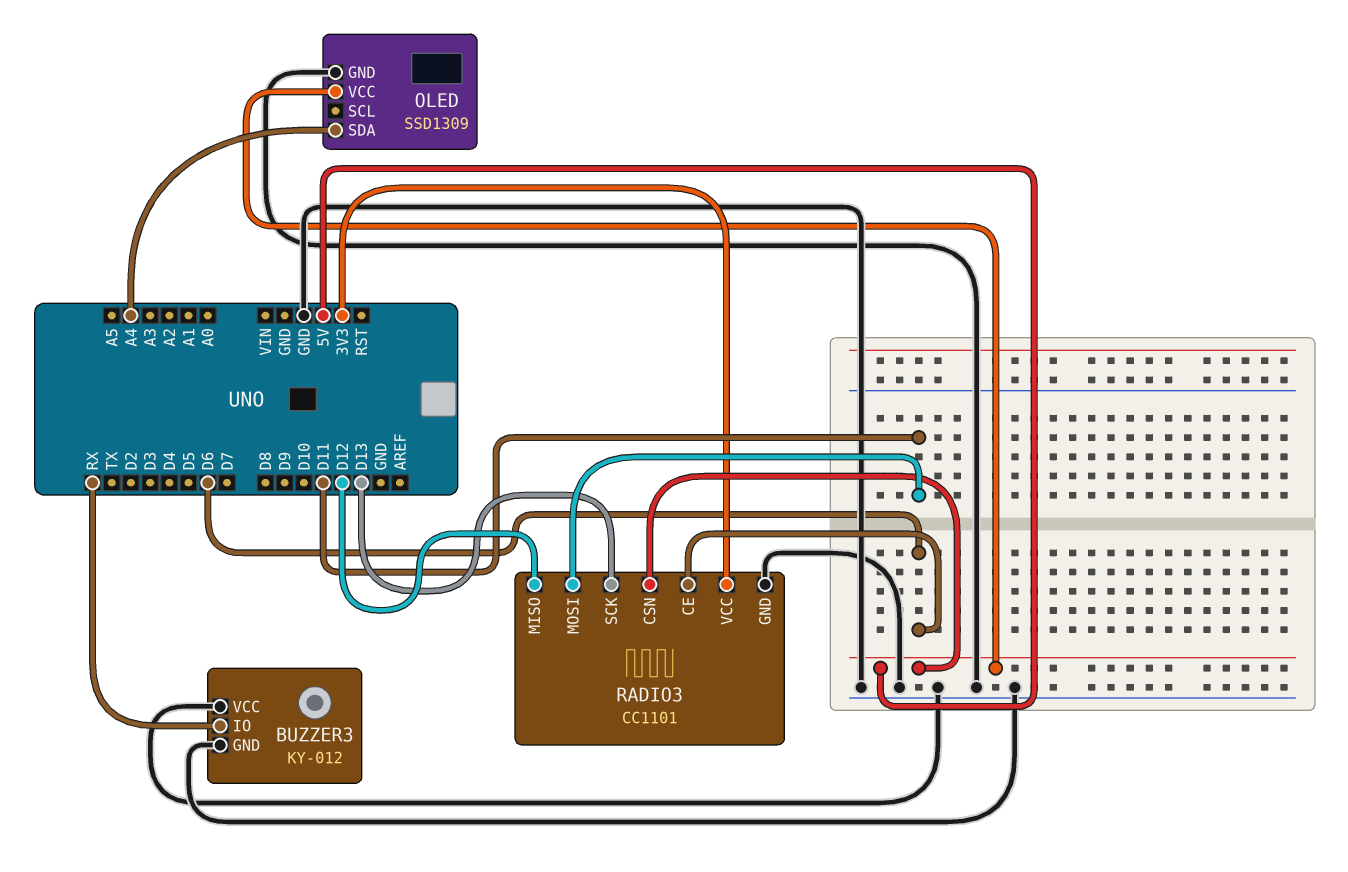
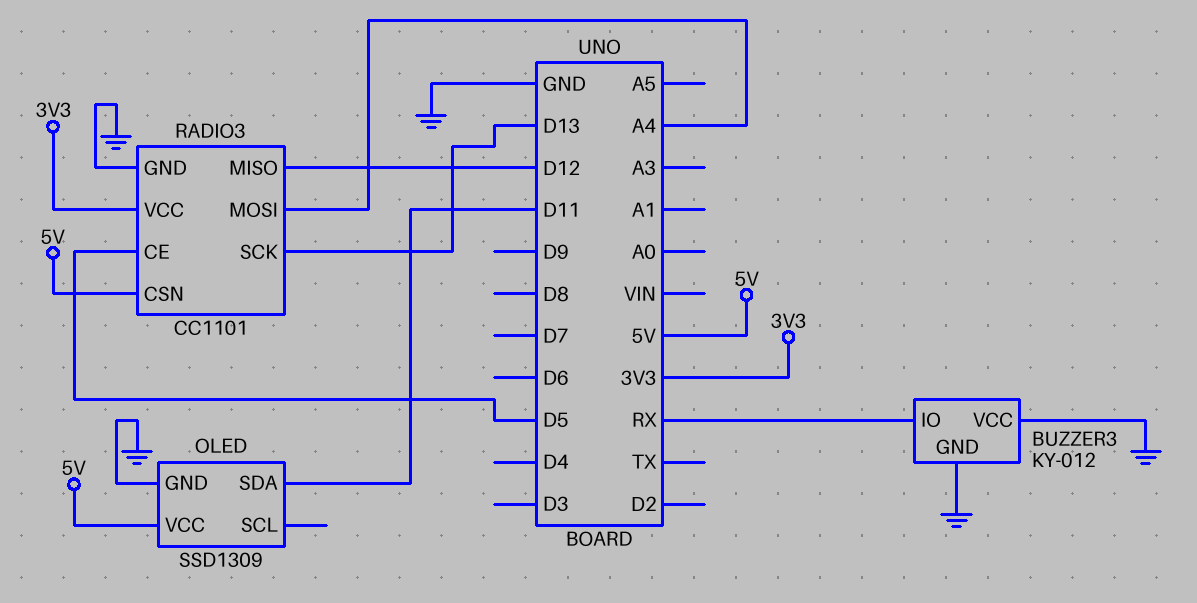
OLED pin SDA: A4 -> D11
RADIO3 pin CE: D6 -> D5
RADIO3 pin MOSI: D11 -> A4

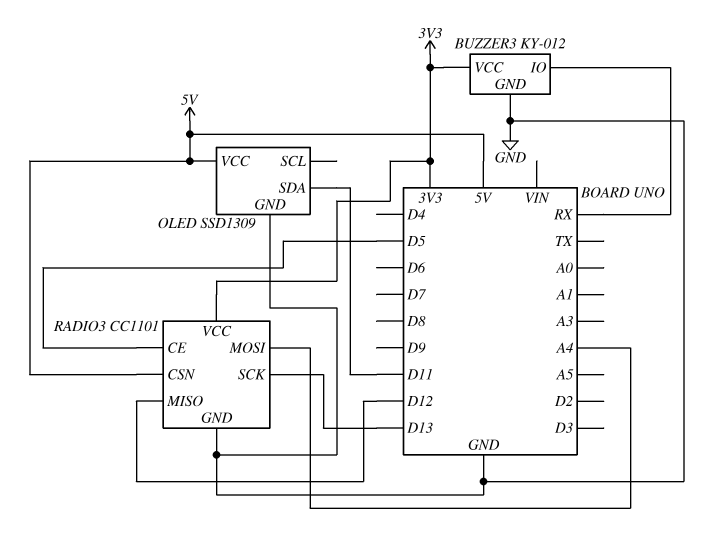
BUZZER3 pin VCC: GND -> 3V3

